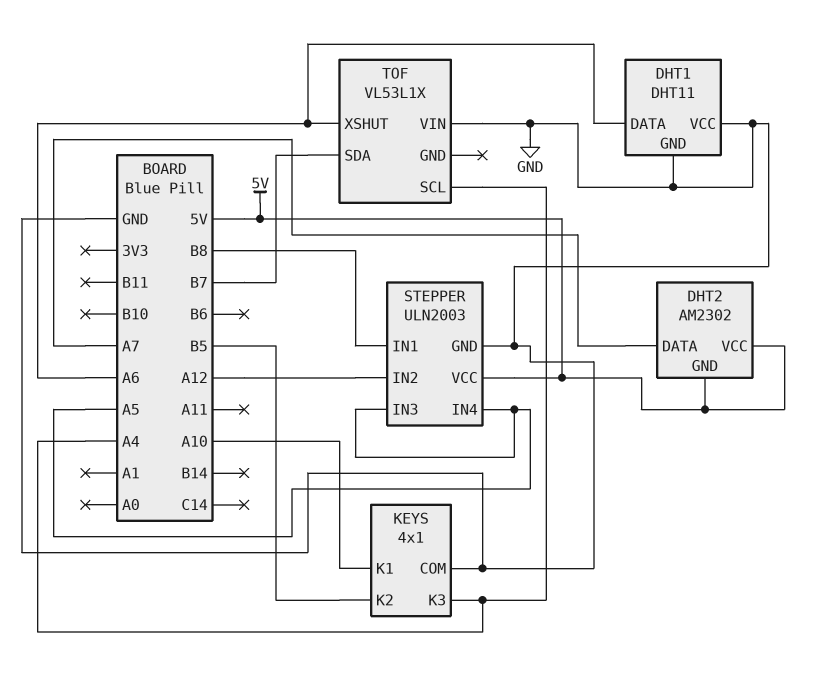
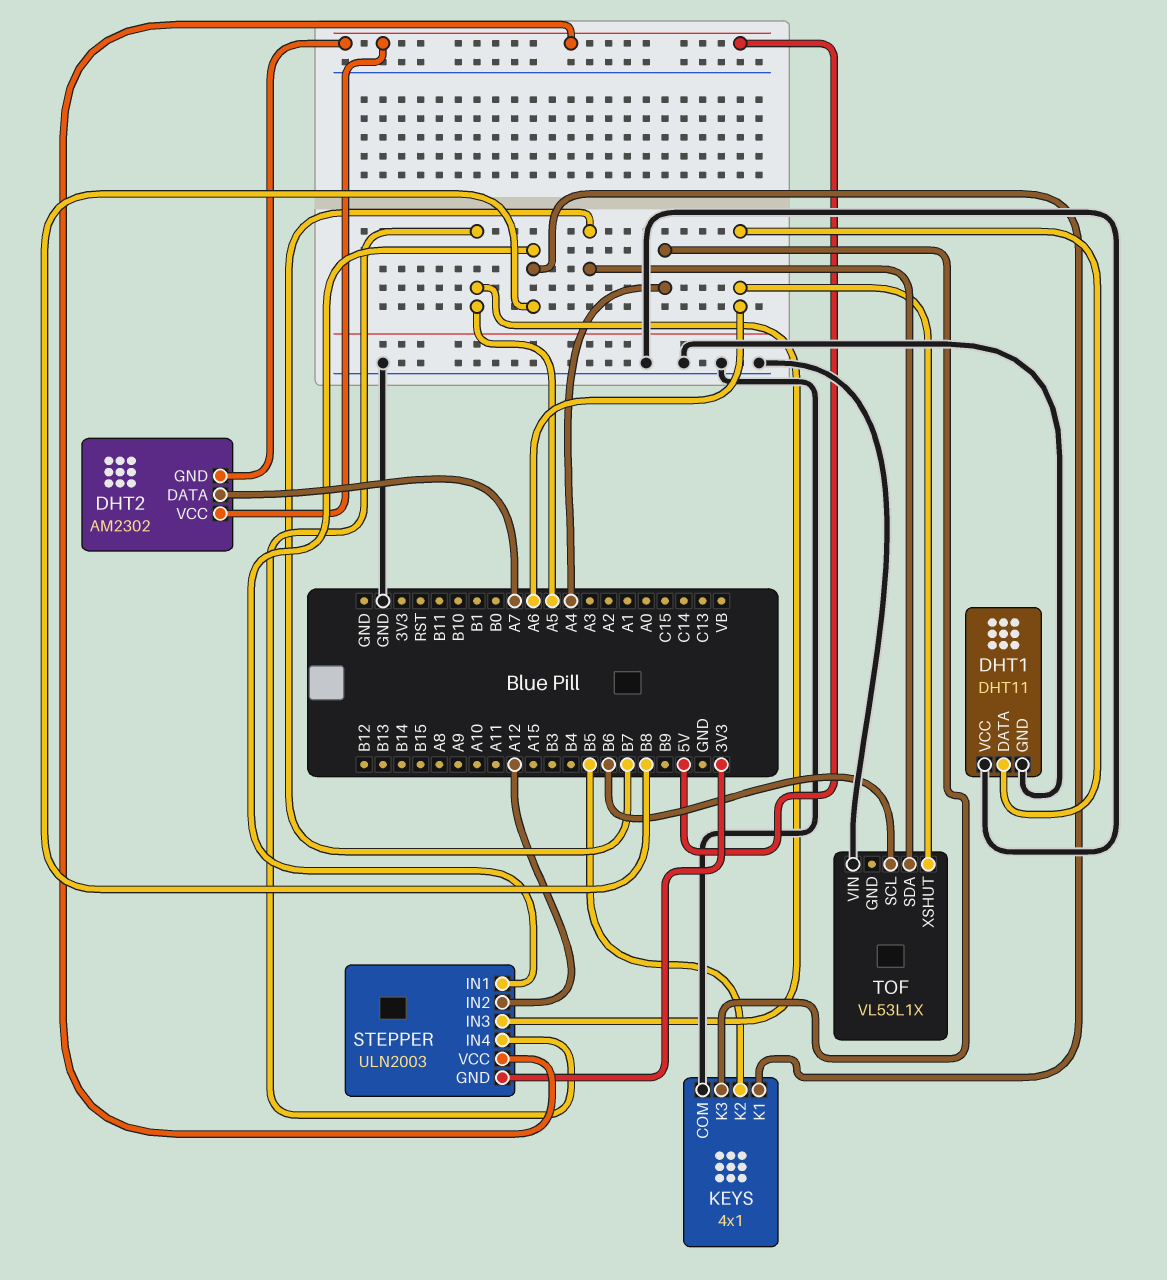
KEYS pin K1: A10 -> B8
STEPPER pin GND: GND -> 3V3
TOF pin SCL: A4 -> B6

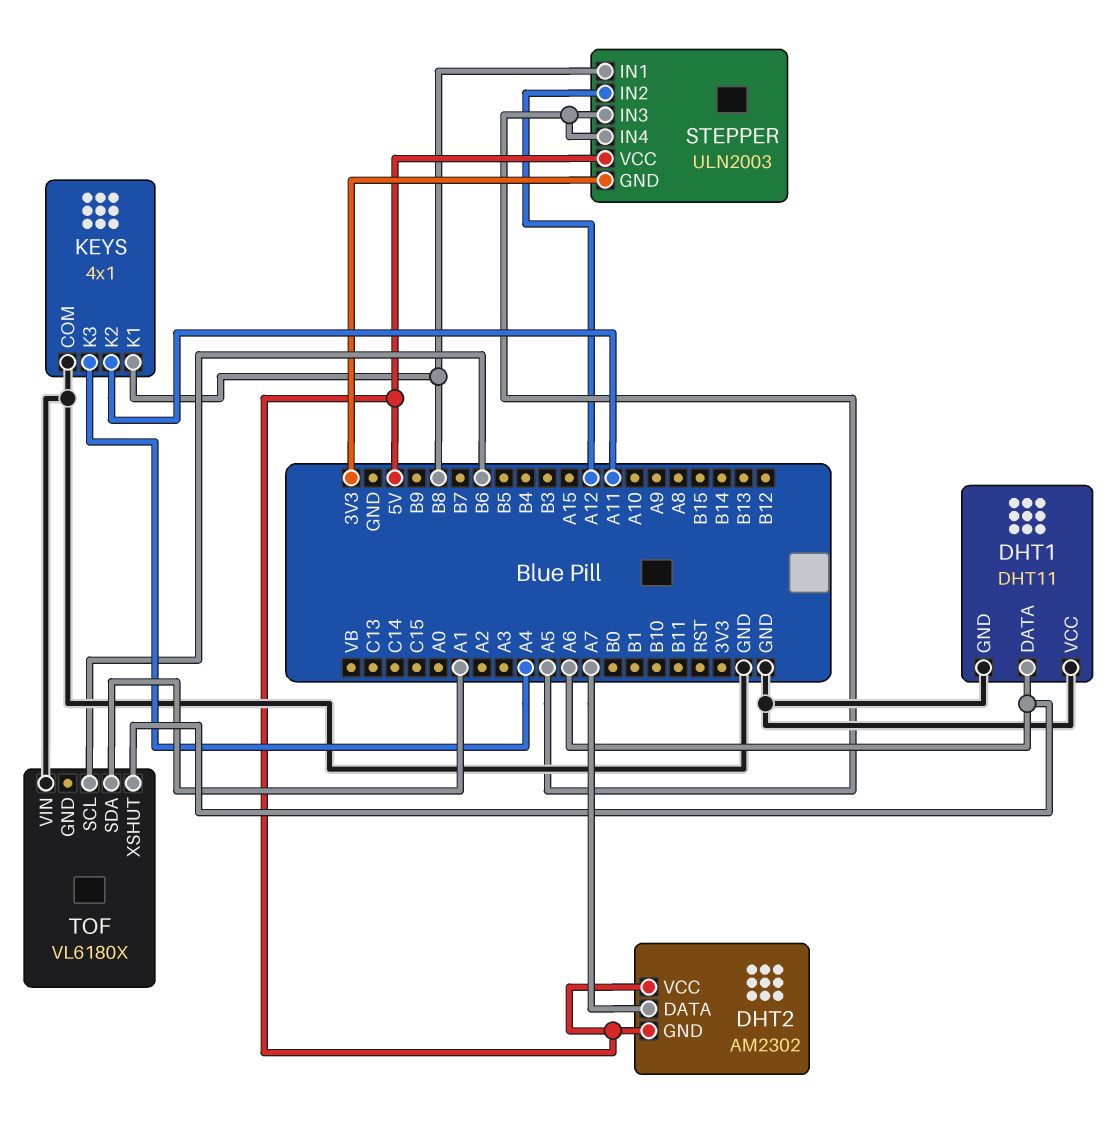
KEYS pin K2: B5 -> A11
TOF: VL53L1X -> VL6180X
TOF pin SDA: B7 -> A1

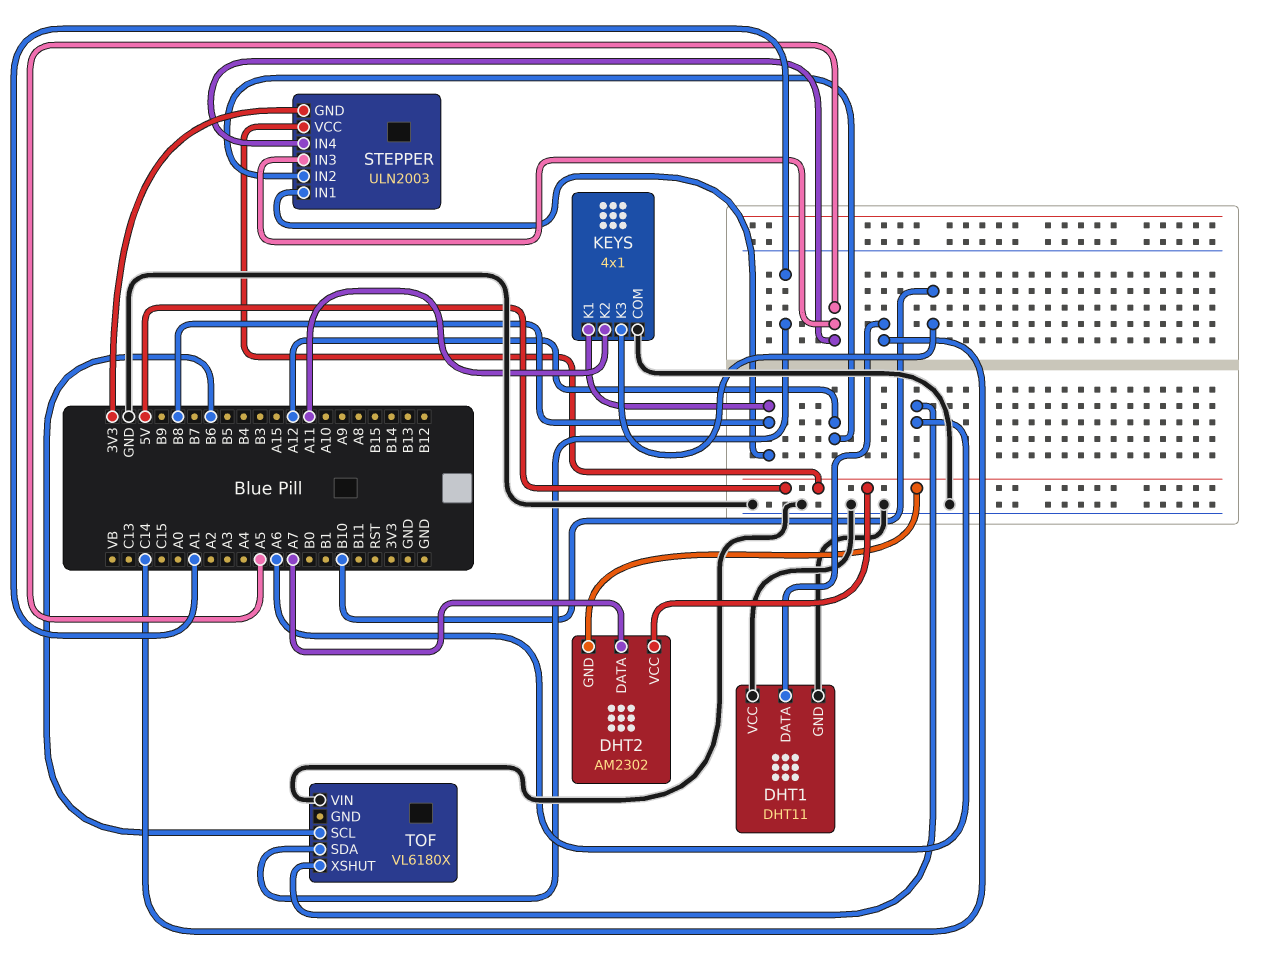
DHT1 pin DATA: A6 -> C14
KEYS pin K3: A4 -> B10

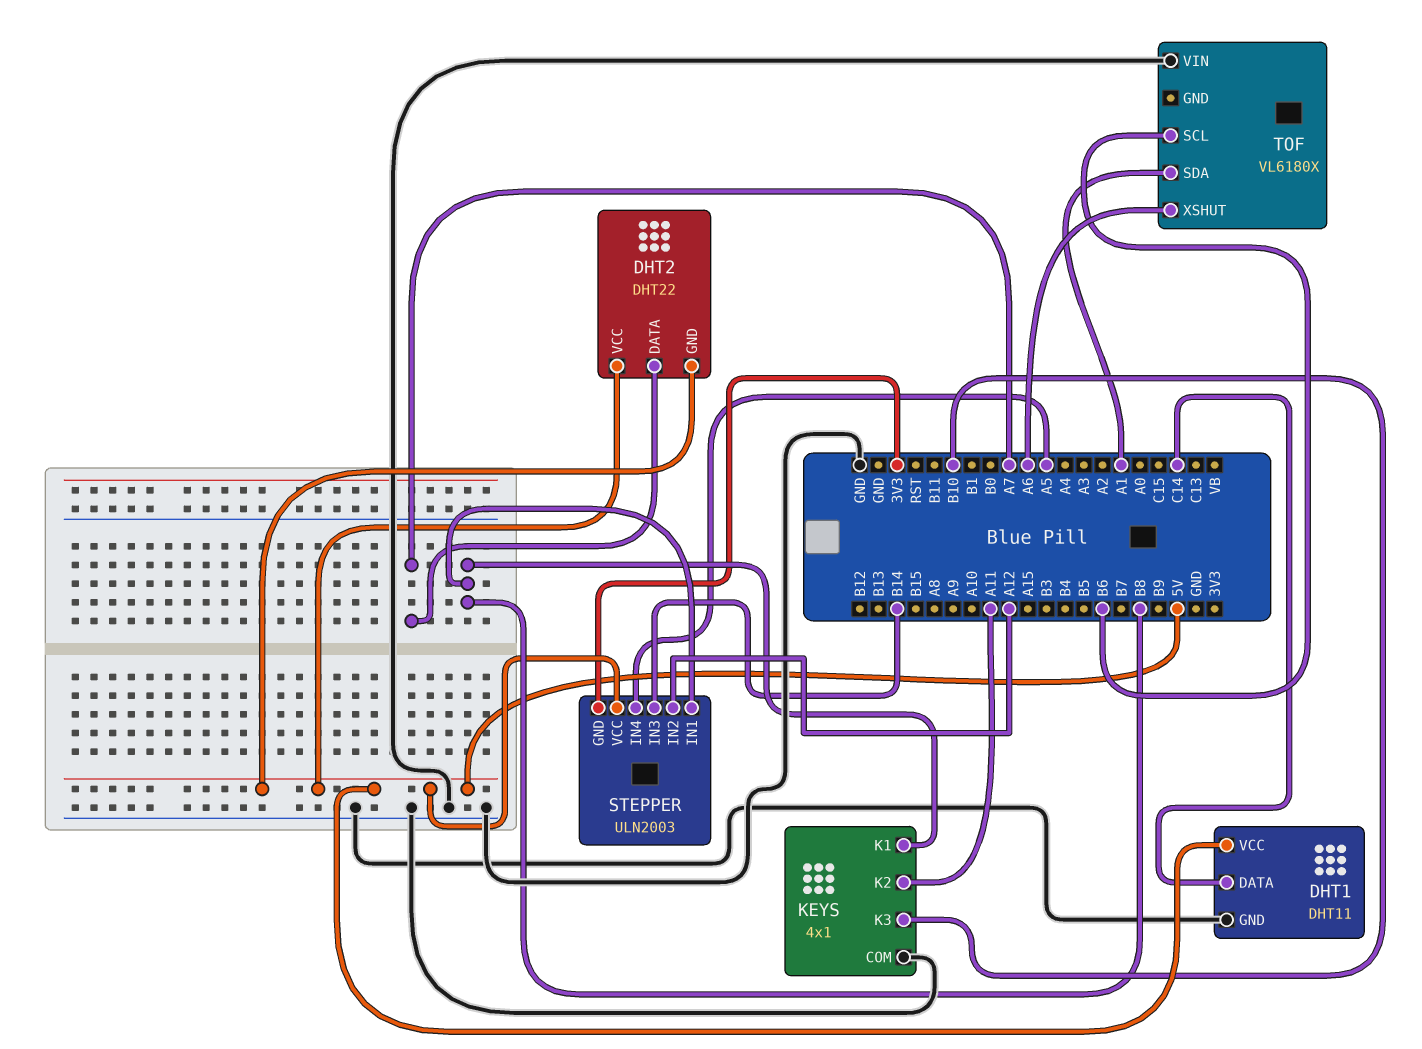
DHT1 pin VCC: GND -> 5V
DHT2: AM2302 -> DHT22
STEPPER pin IN3: A5 -> B14

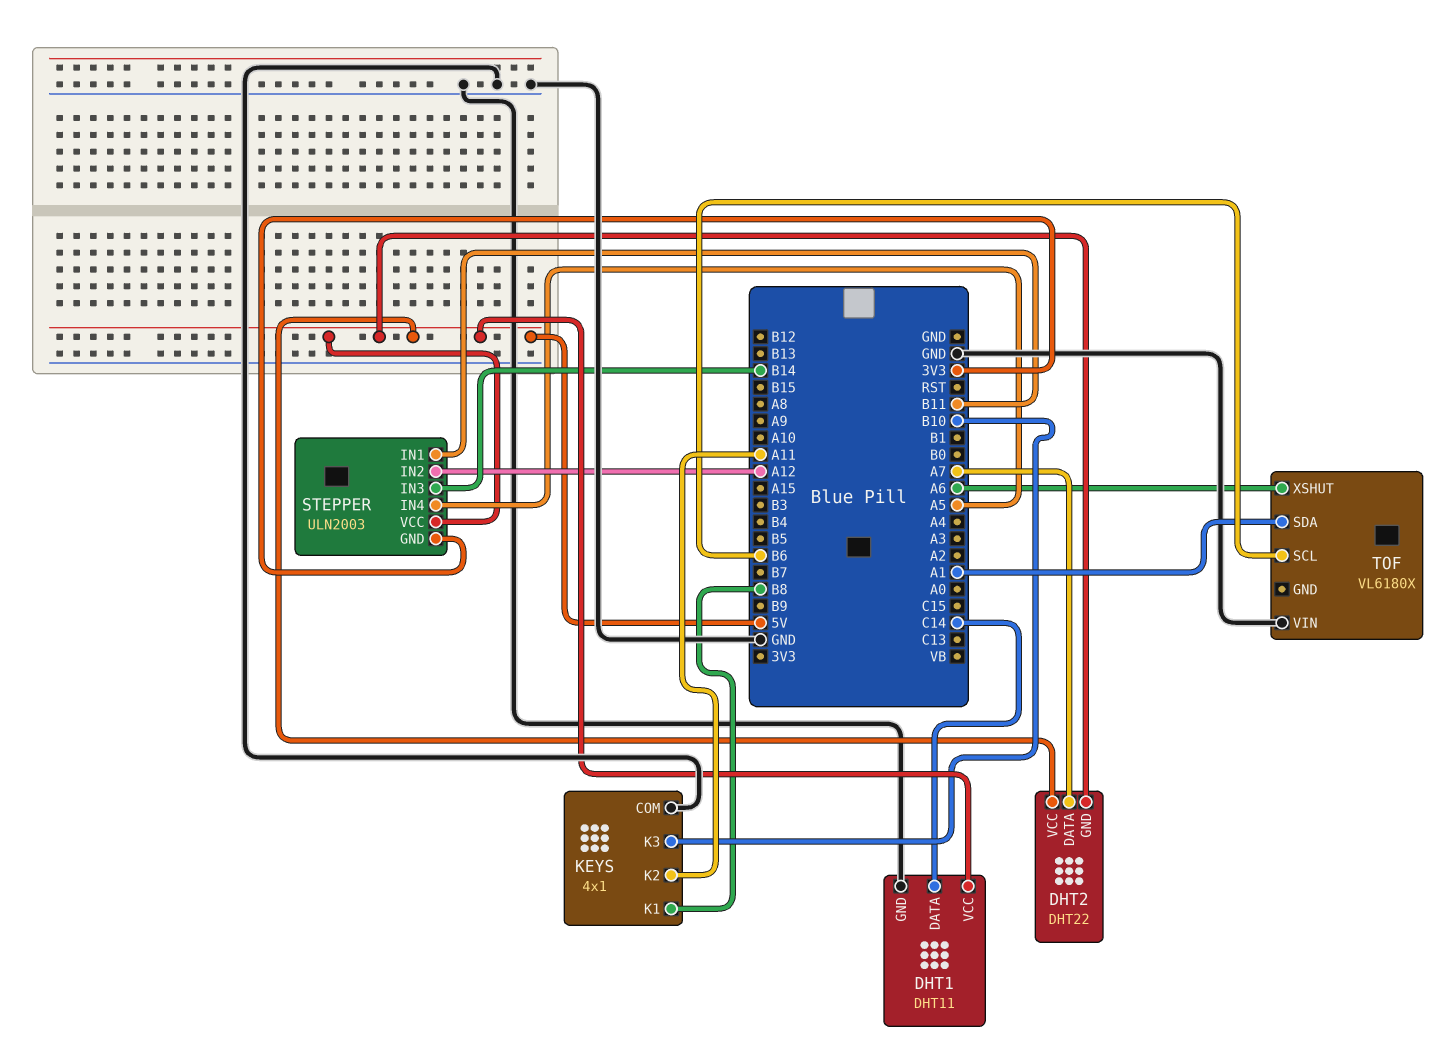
STEPPER pin IN1: B8 -> B11

